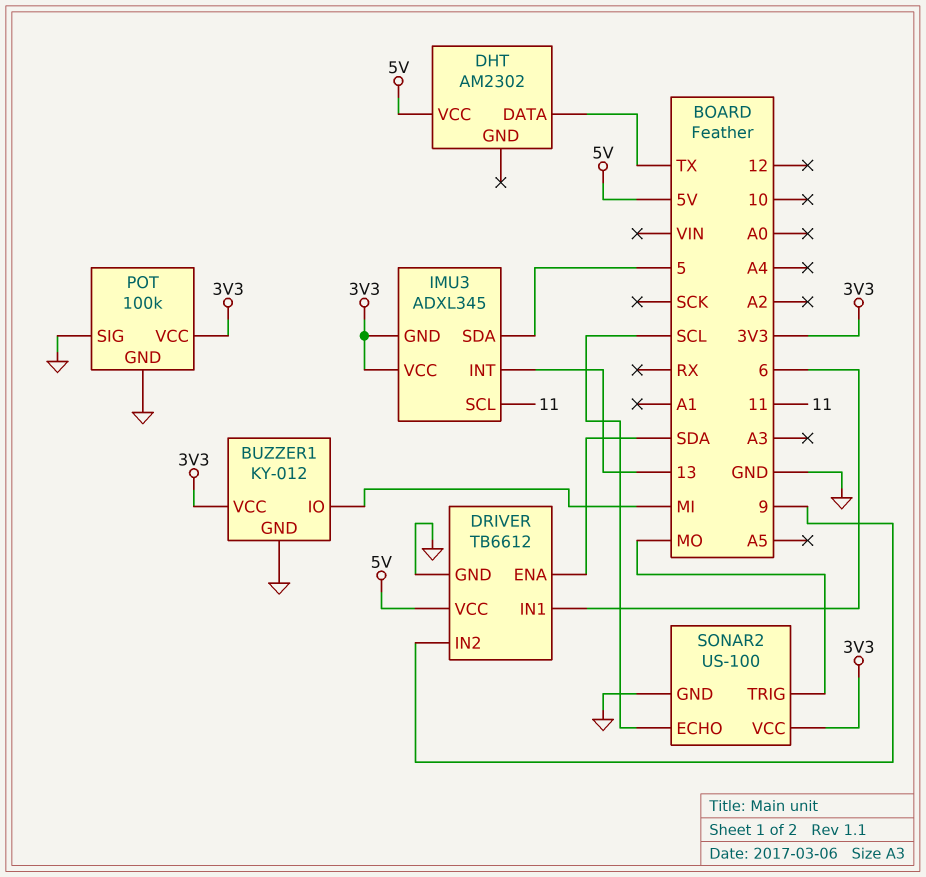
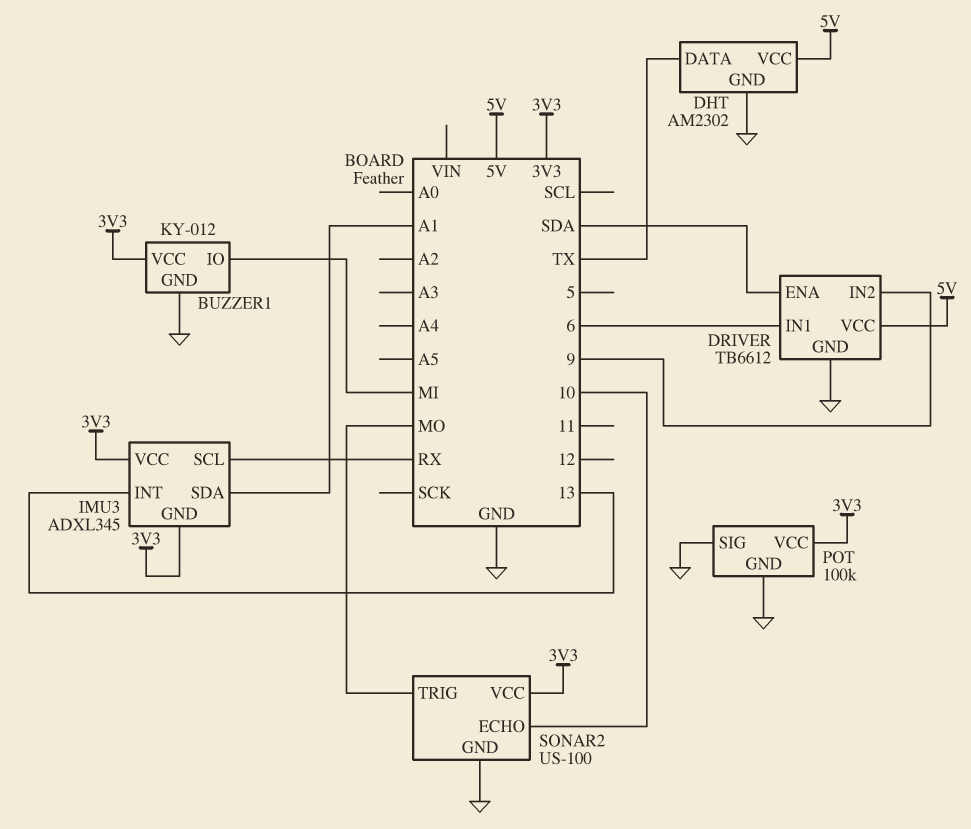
DHT pin GND: none -> GND
IMU3 pin SCL: 11 -> RX
IMU3 pin SDA: 5 -> A1
SONAR2 pin ECHO: SCL -> 10

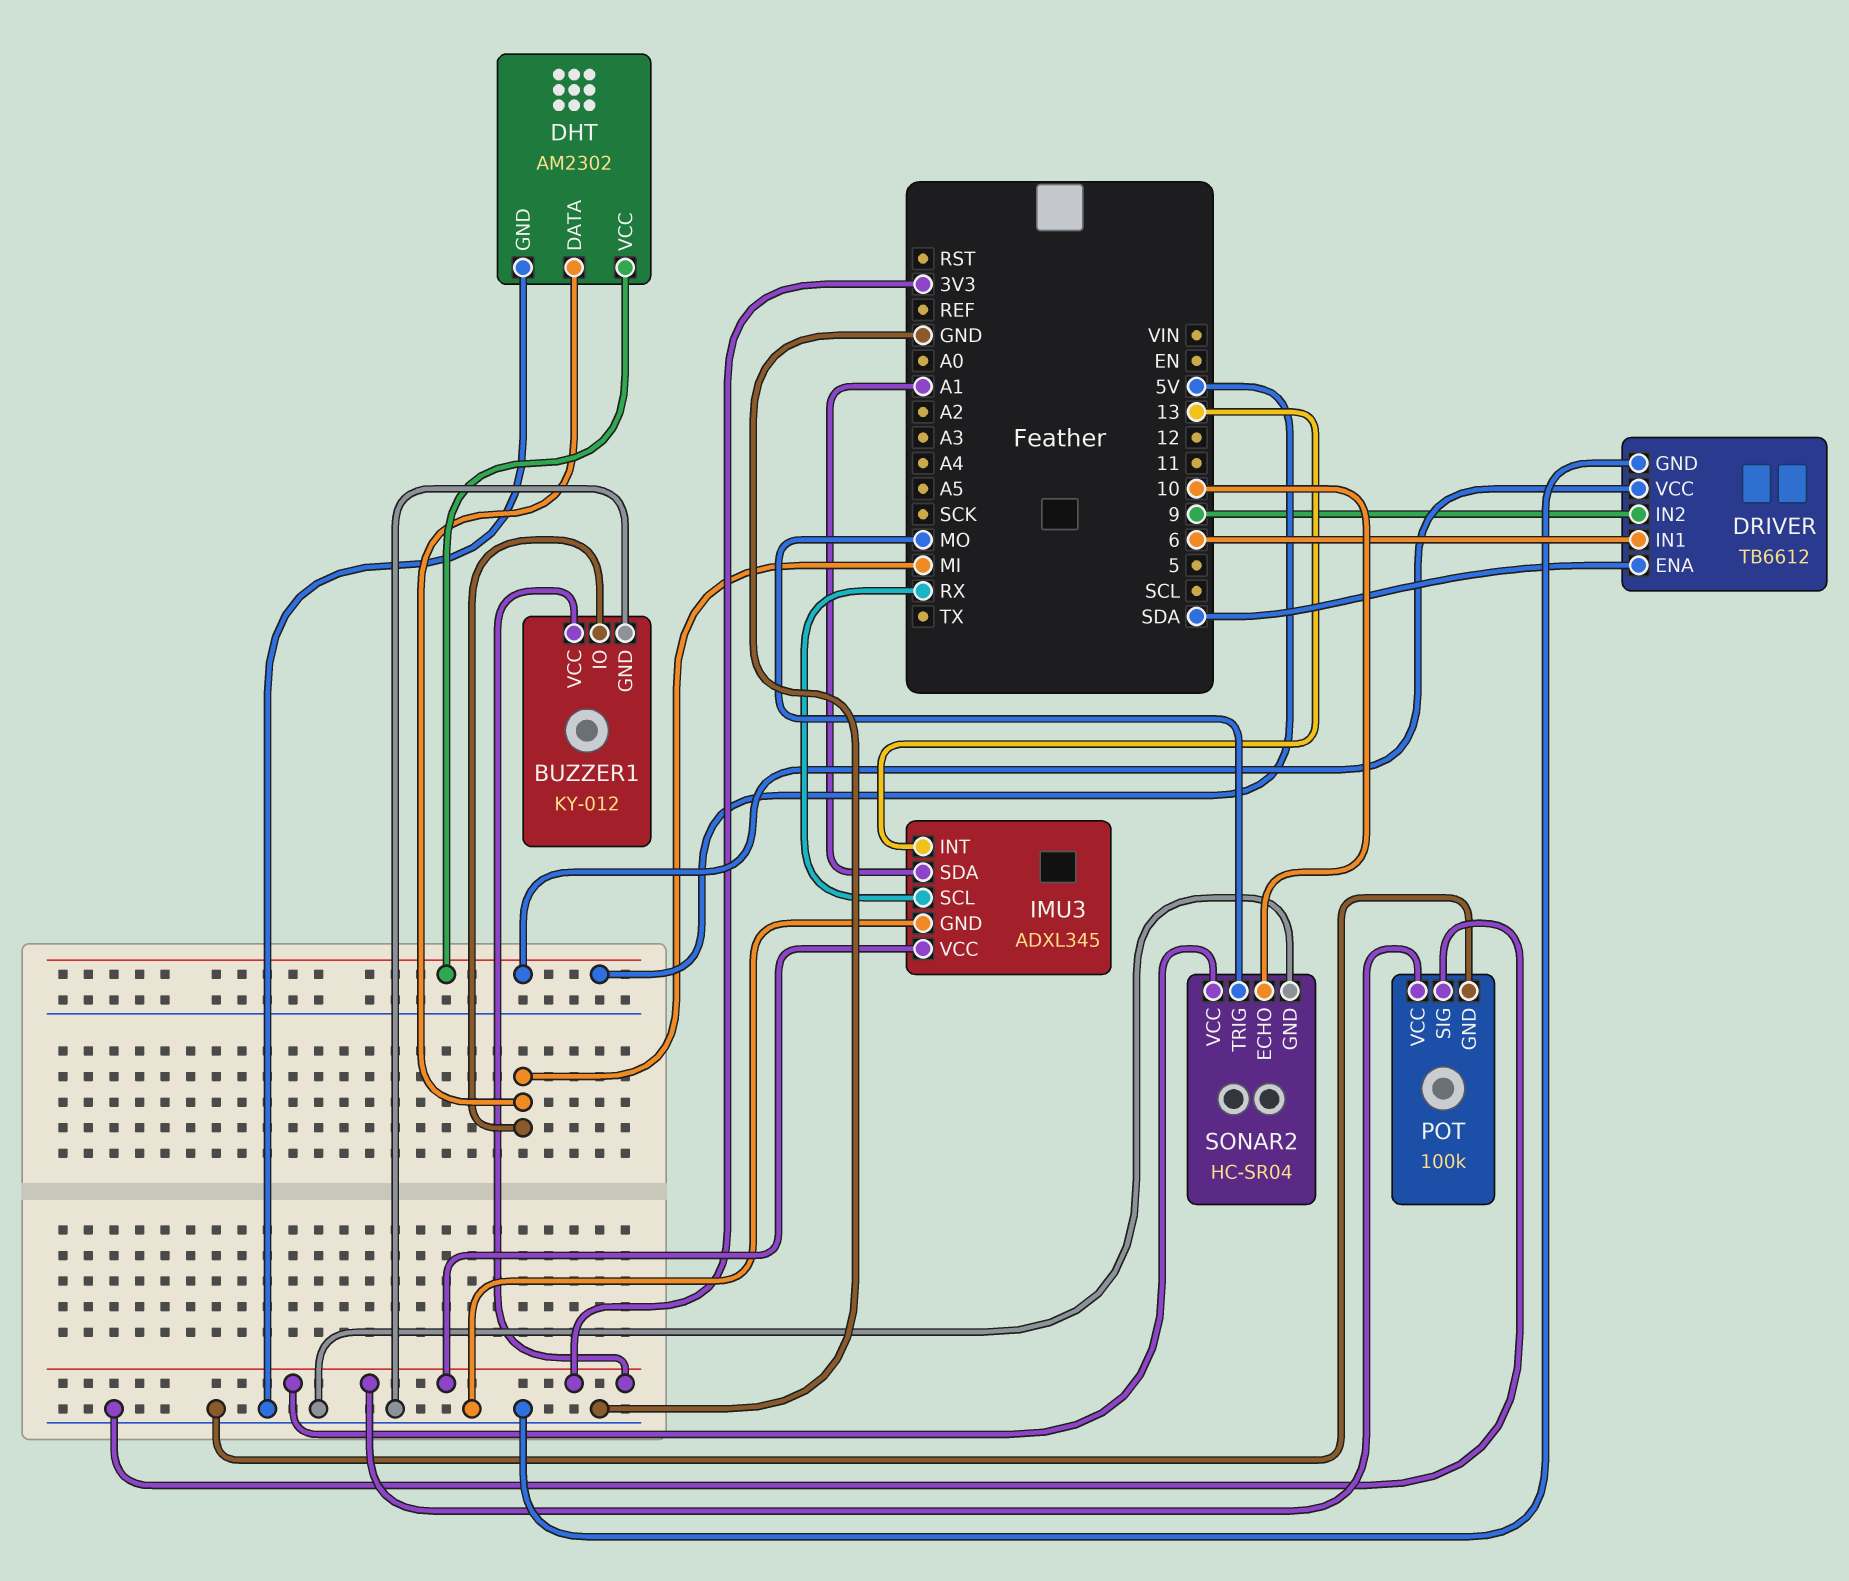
DHT pin DATA: TX -> MI
IMU3 pin GND: 3V3 -> GND
SONAR2: US-100 -> HC-SR04

